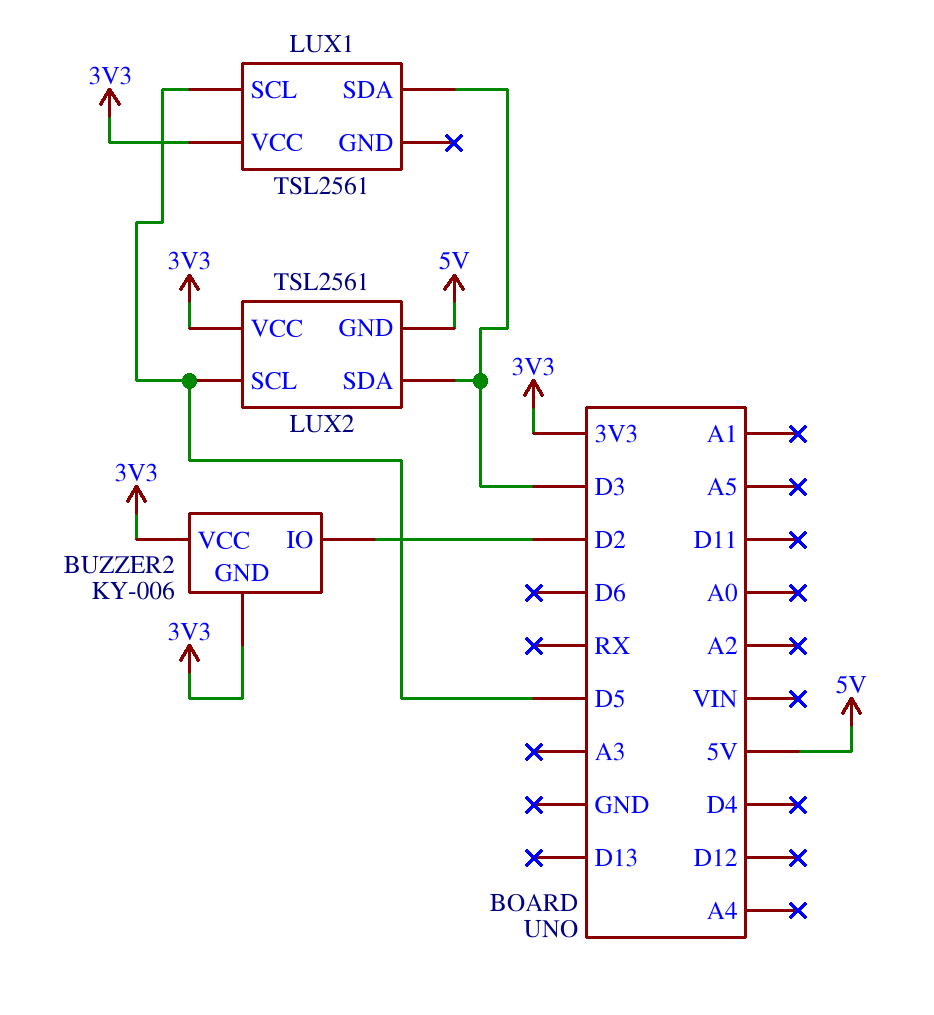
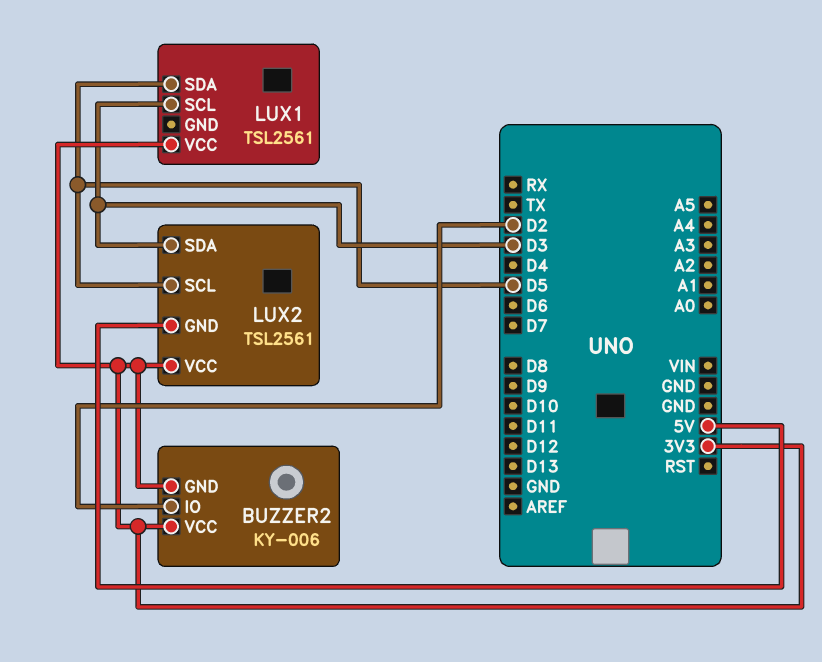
LUX1 pin SCL: D5 -> D3
LUX1 pin SDA: D3 -> D5

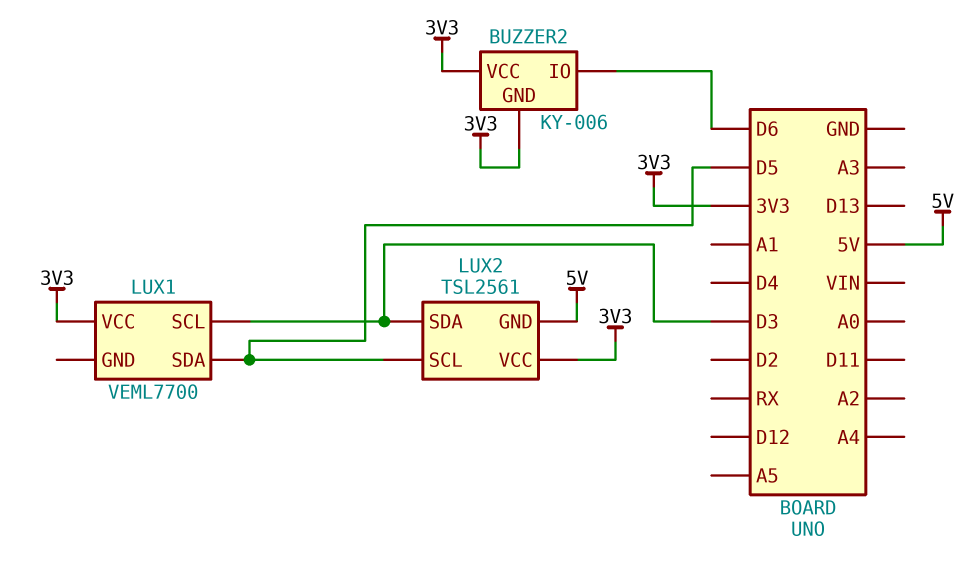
BUZZER2 pin IO: D2 -> D6
LUX1: TSL2561 -> VEML7700

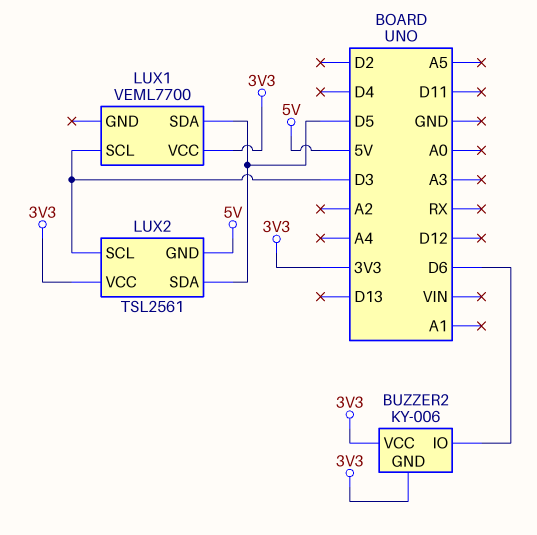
LUX2 pin SCL: D5 -> D3
LUX2 pin SDA: D3 -> D5

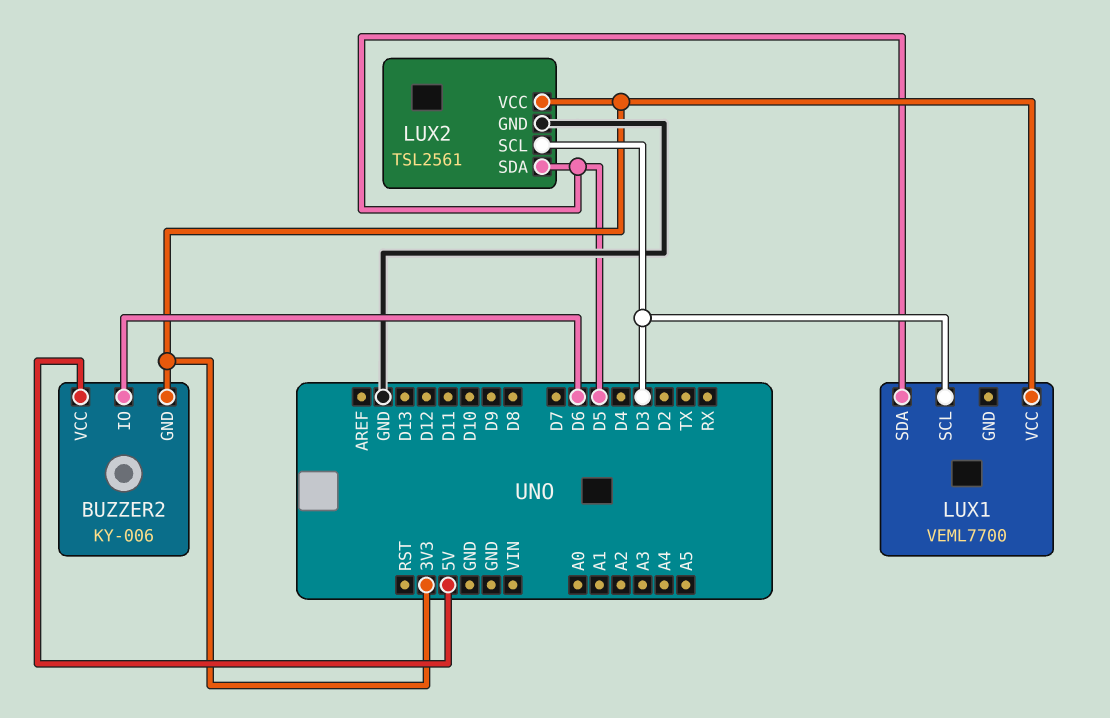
BUZZER2 pin VCC: 3V3 -> 5V
LUX2 pin GND: 5V -> GND

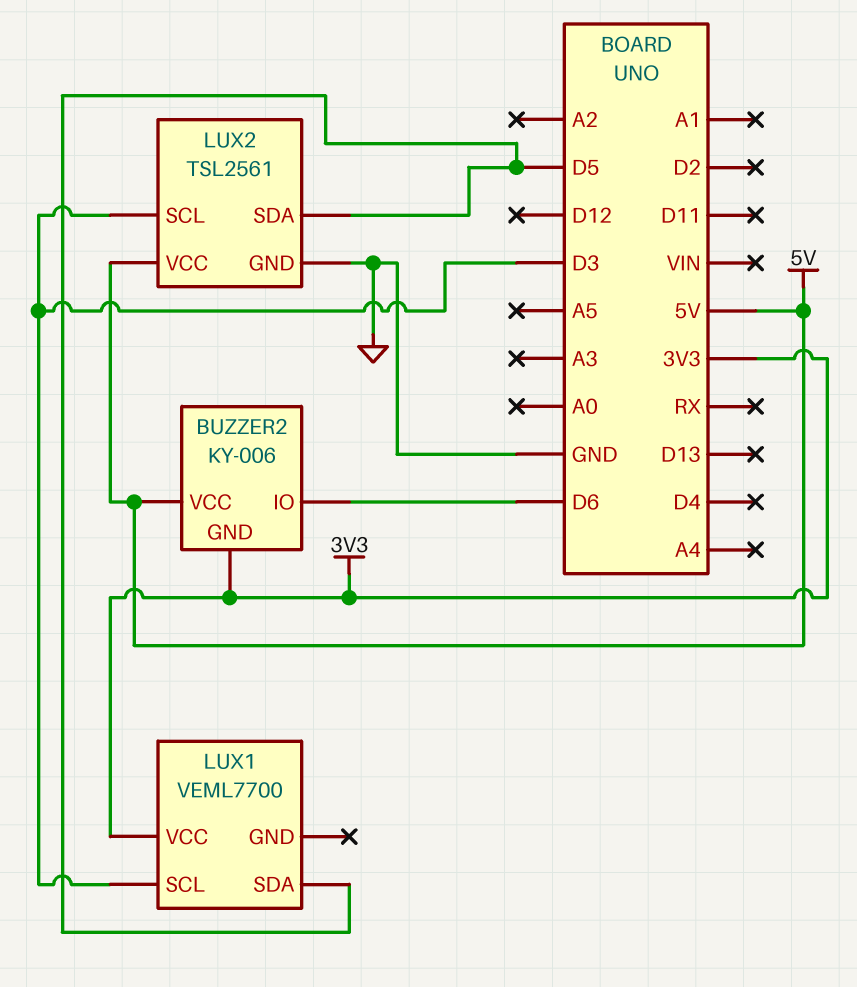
LUX2 pin VCC: 3V3 -> 5V

